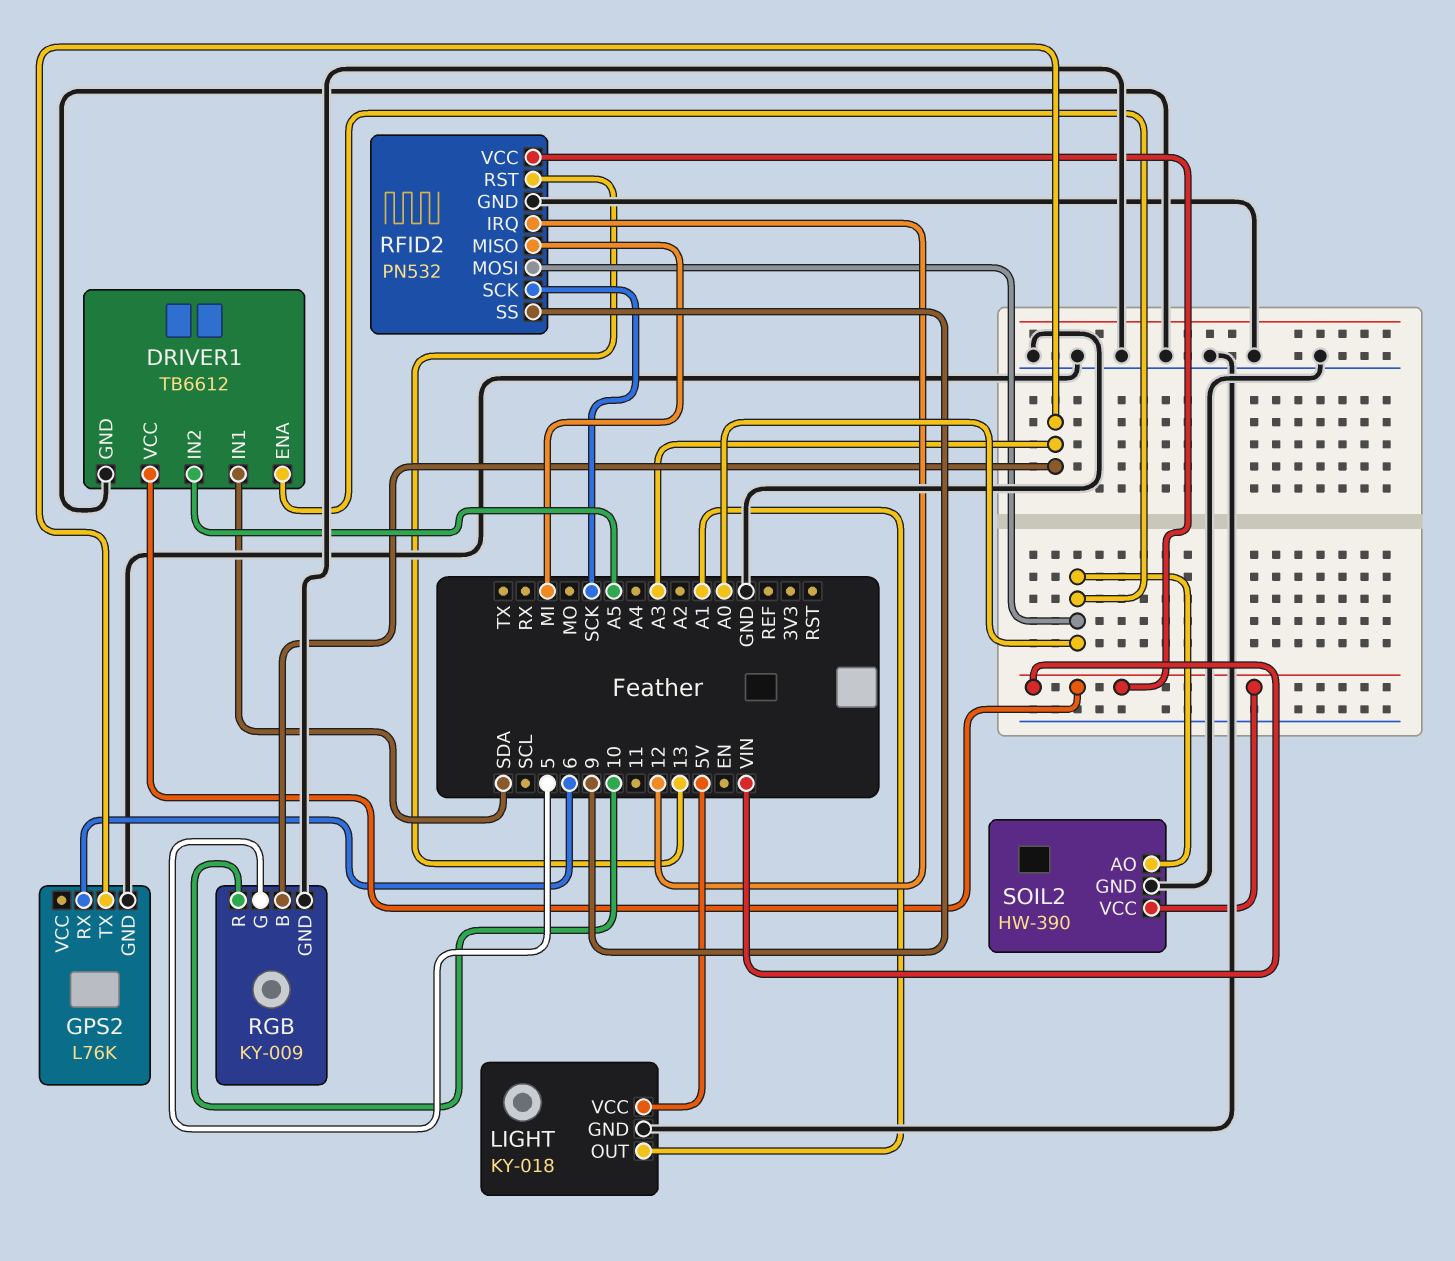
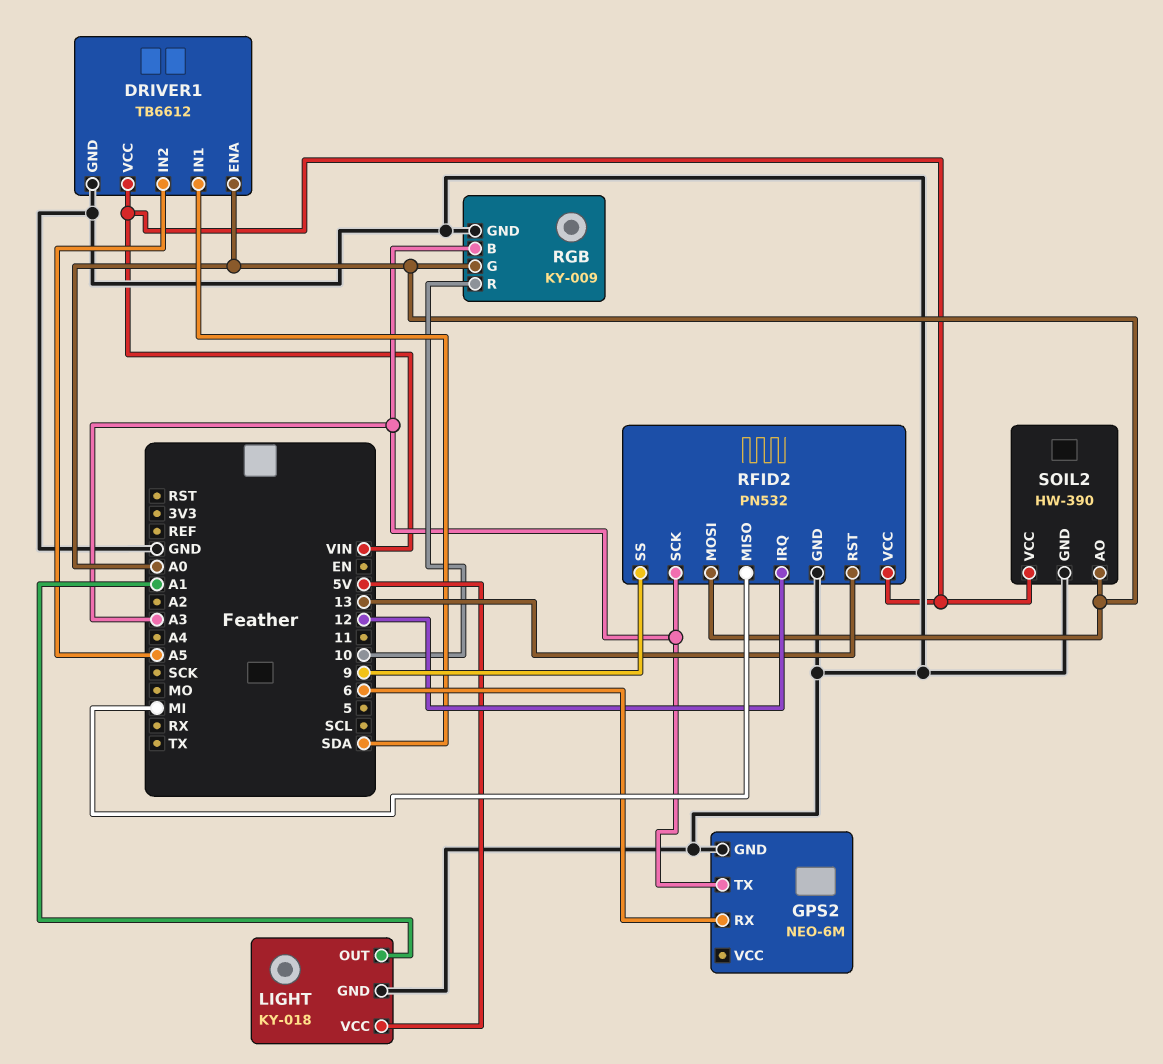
GPS2: L76K -> NEO-6M
RFID2 pin SCK: SCK -> A3
RGB pin G: 5 -> A0

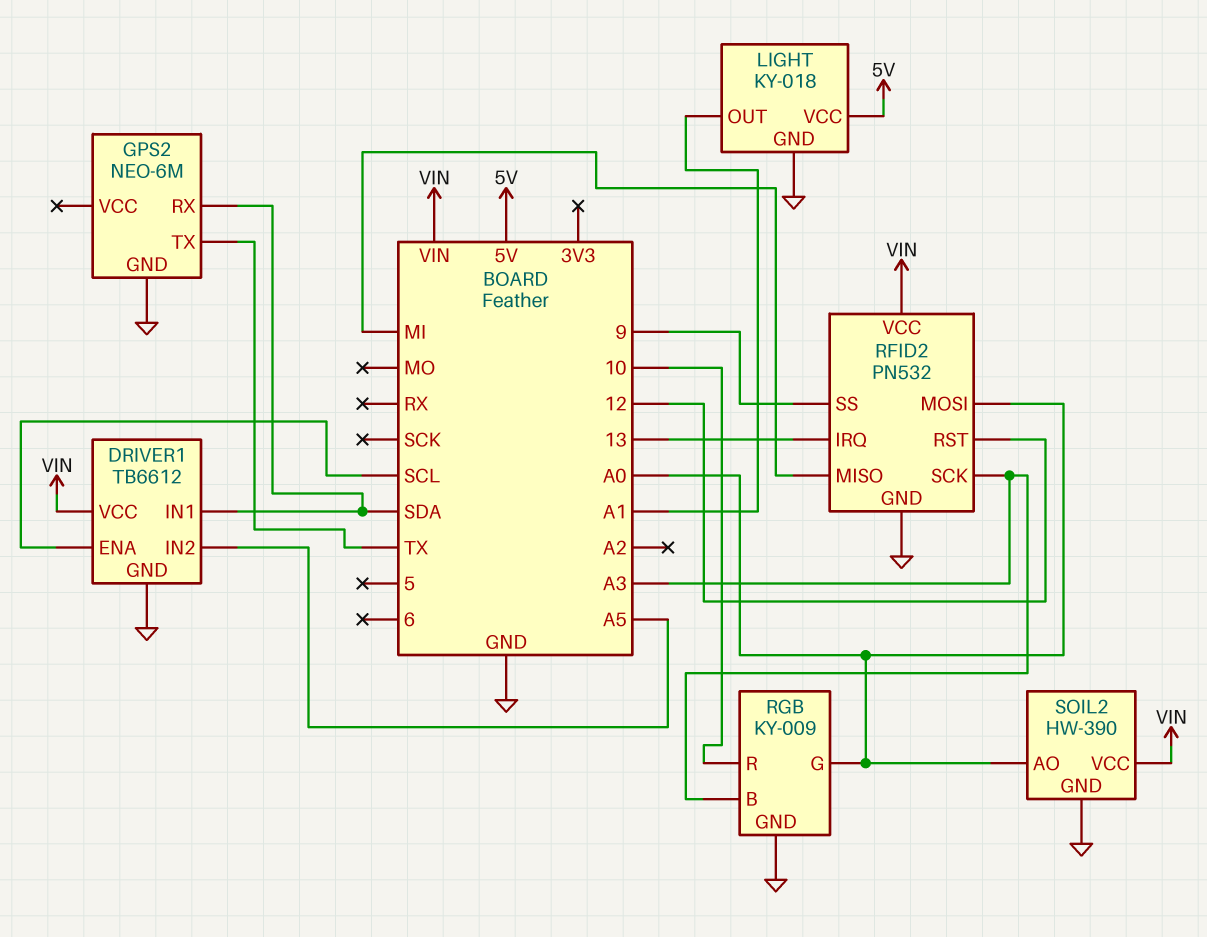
DRIVER1 pin ENA: A0 -> SCL
GPS2 pin RX: 6 -> SDA
GPS2 pin TX: A3 -> TX
RFID2 pin IRQ: 12 -> 13
RFID2 pin RST: 13 -> 12

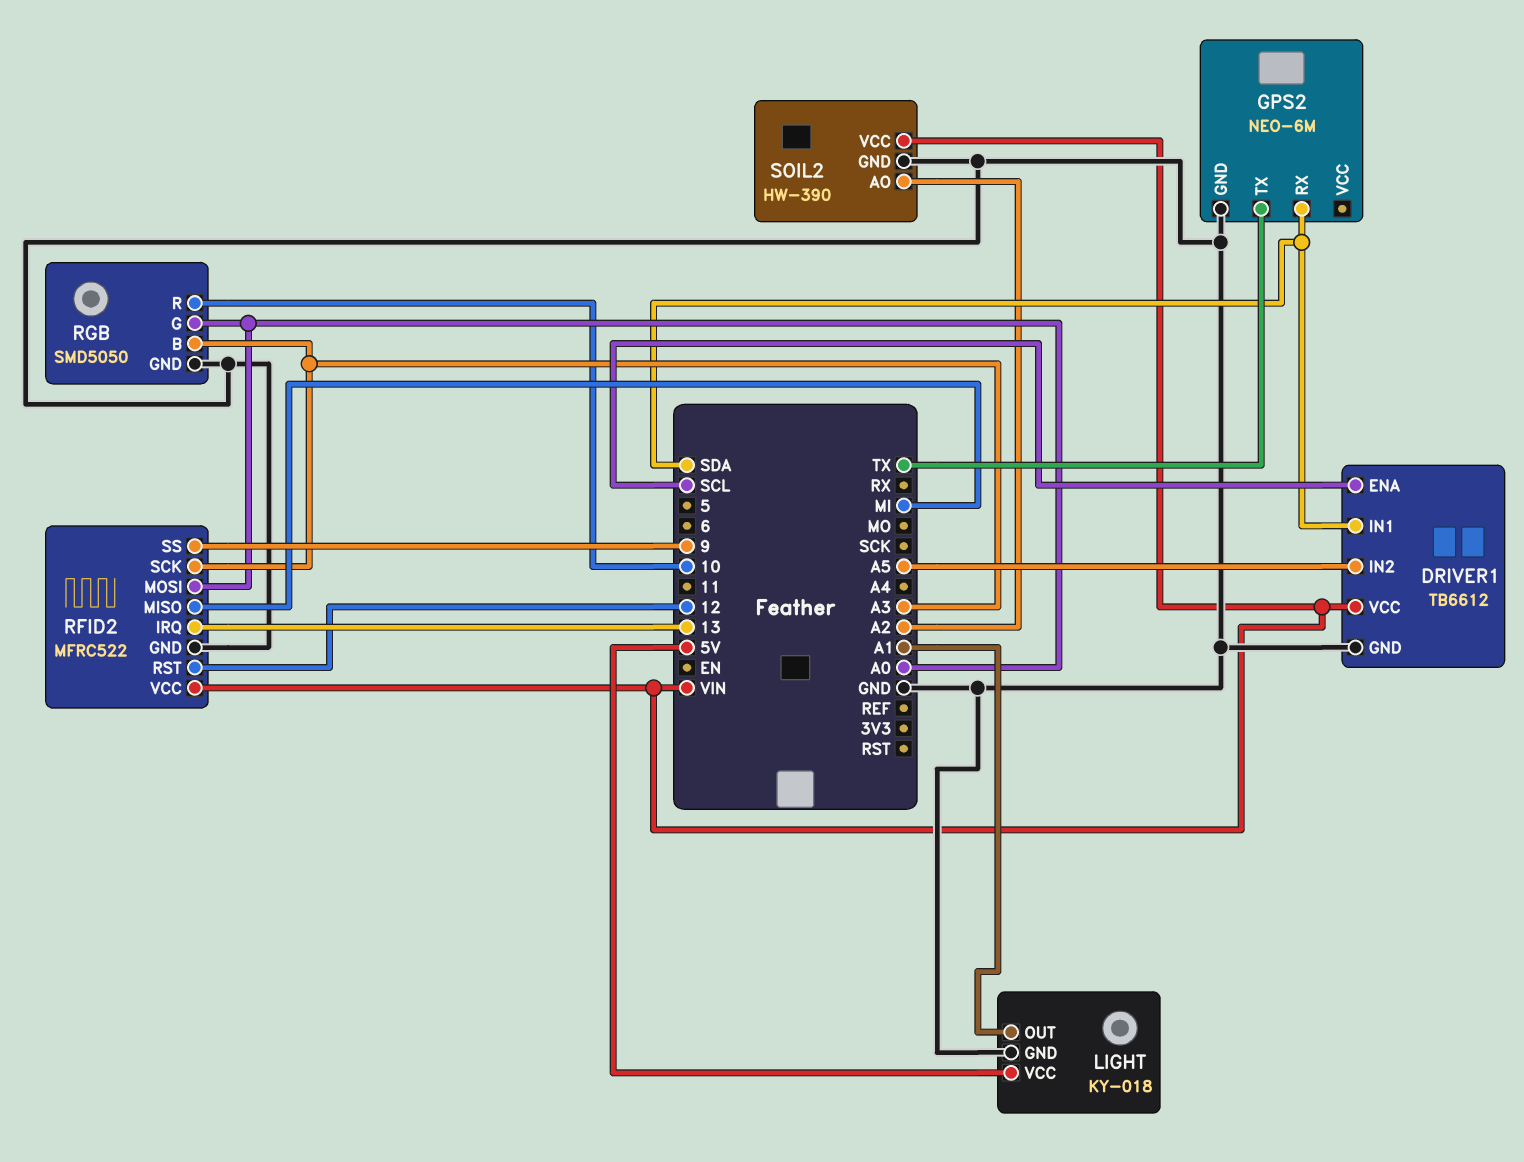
RFID2: PN532 -> MFRC522
RGB: KY-009 -> SMD5050
SOIL2 pin AO: A0 -> A2

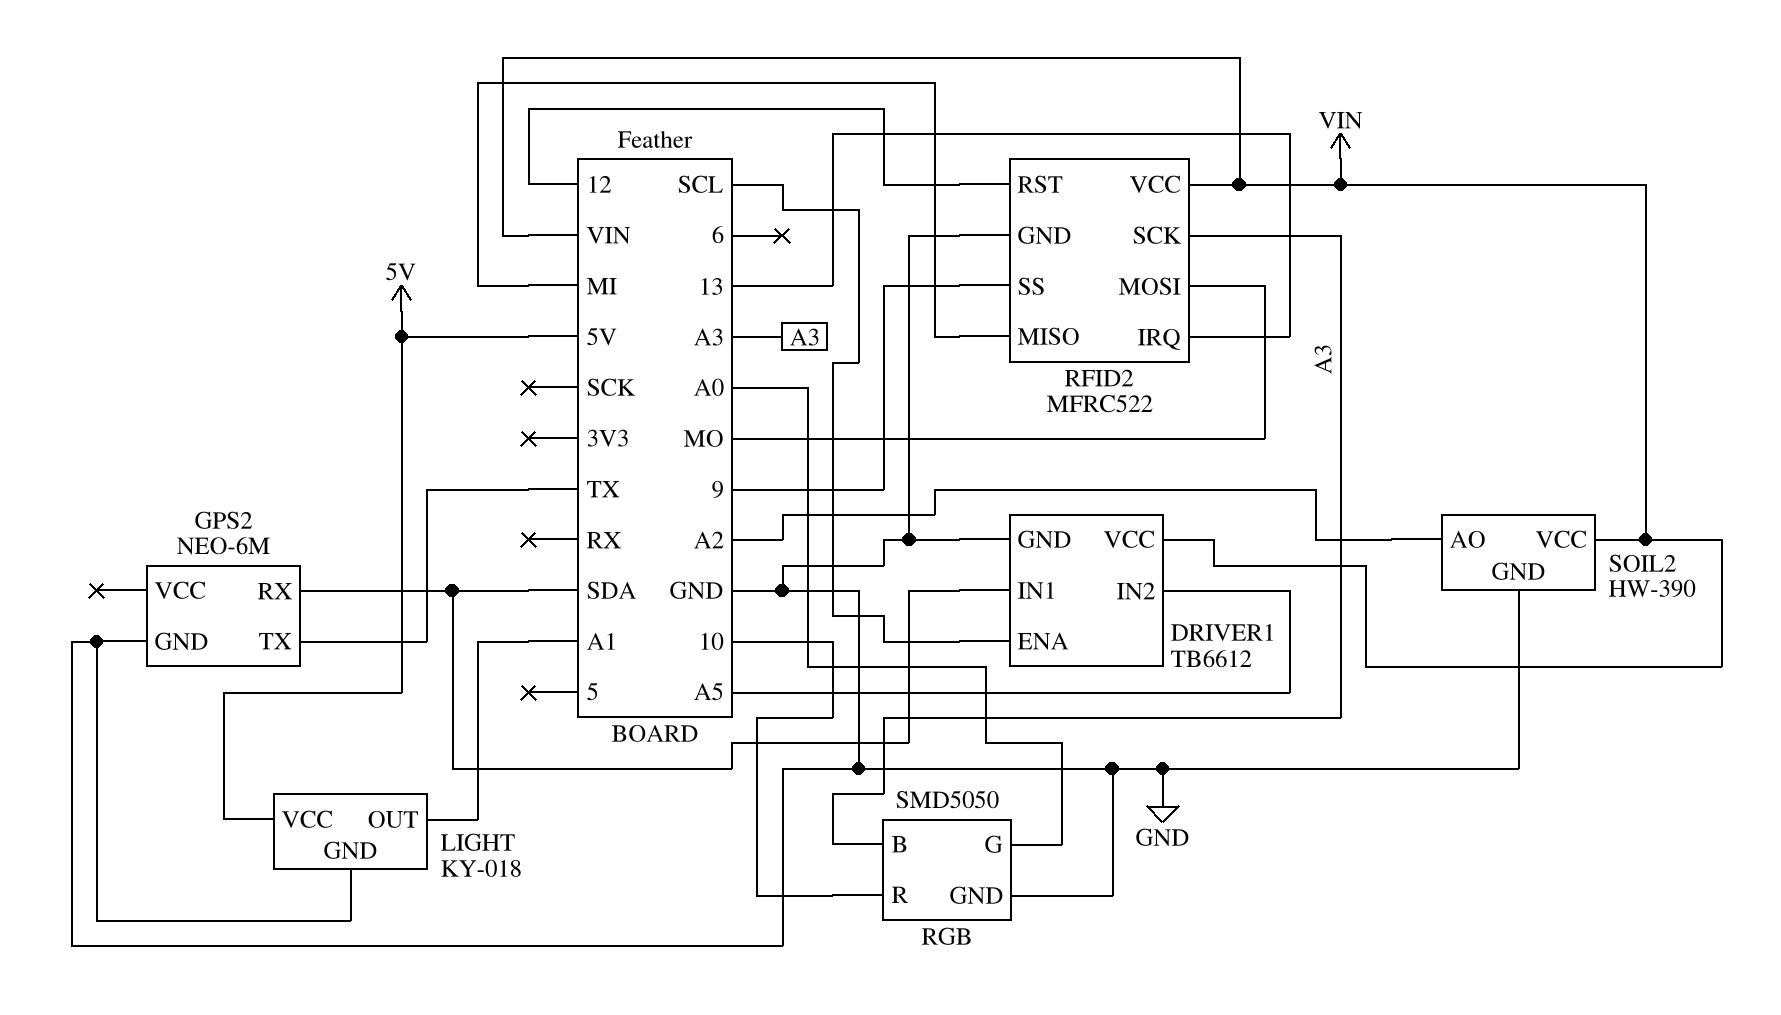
RFID2 pin MOSI: A0 -> MO

